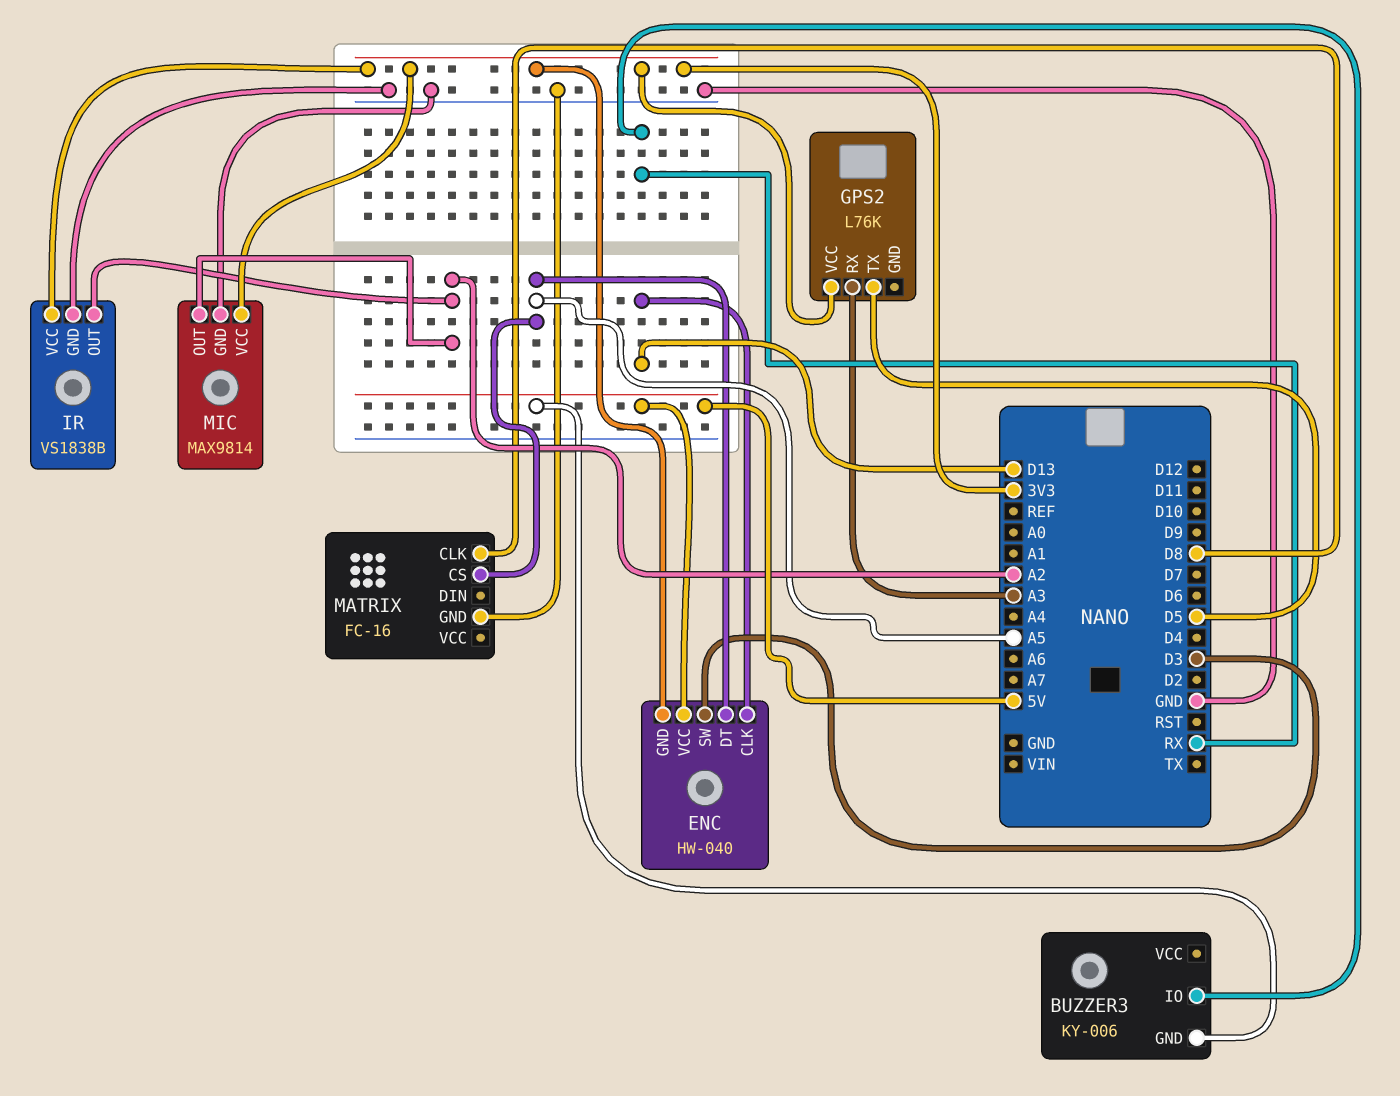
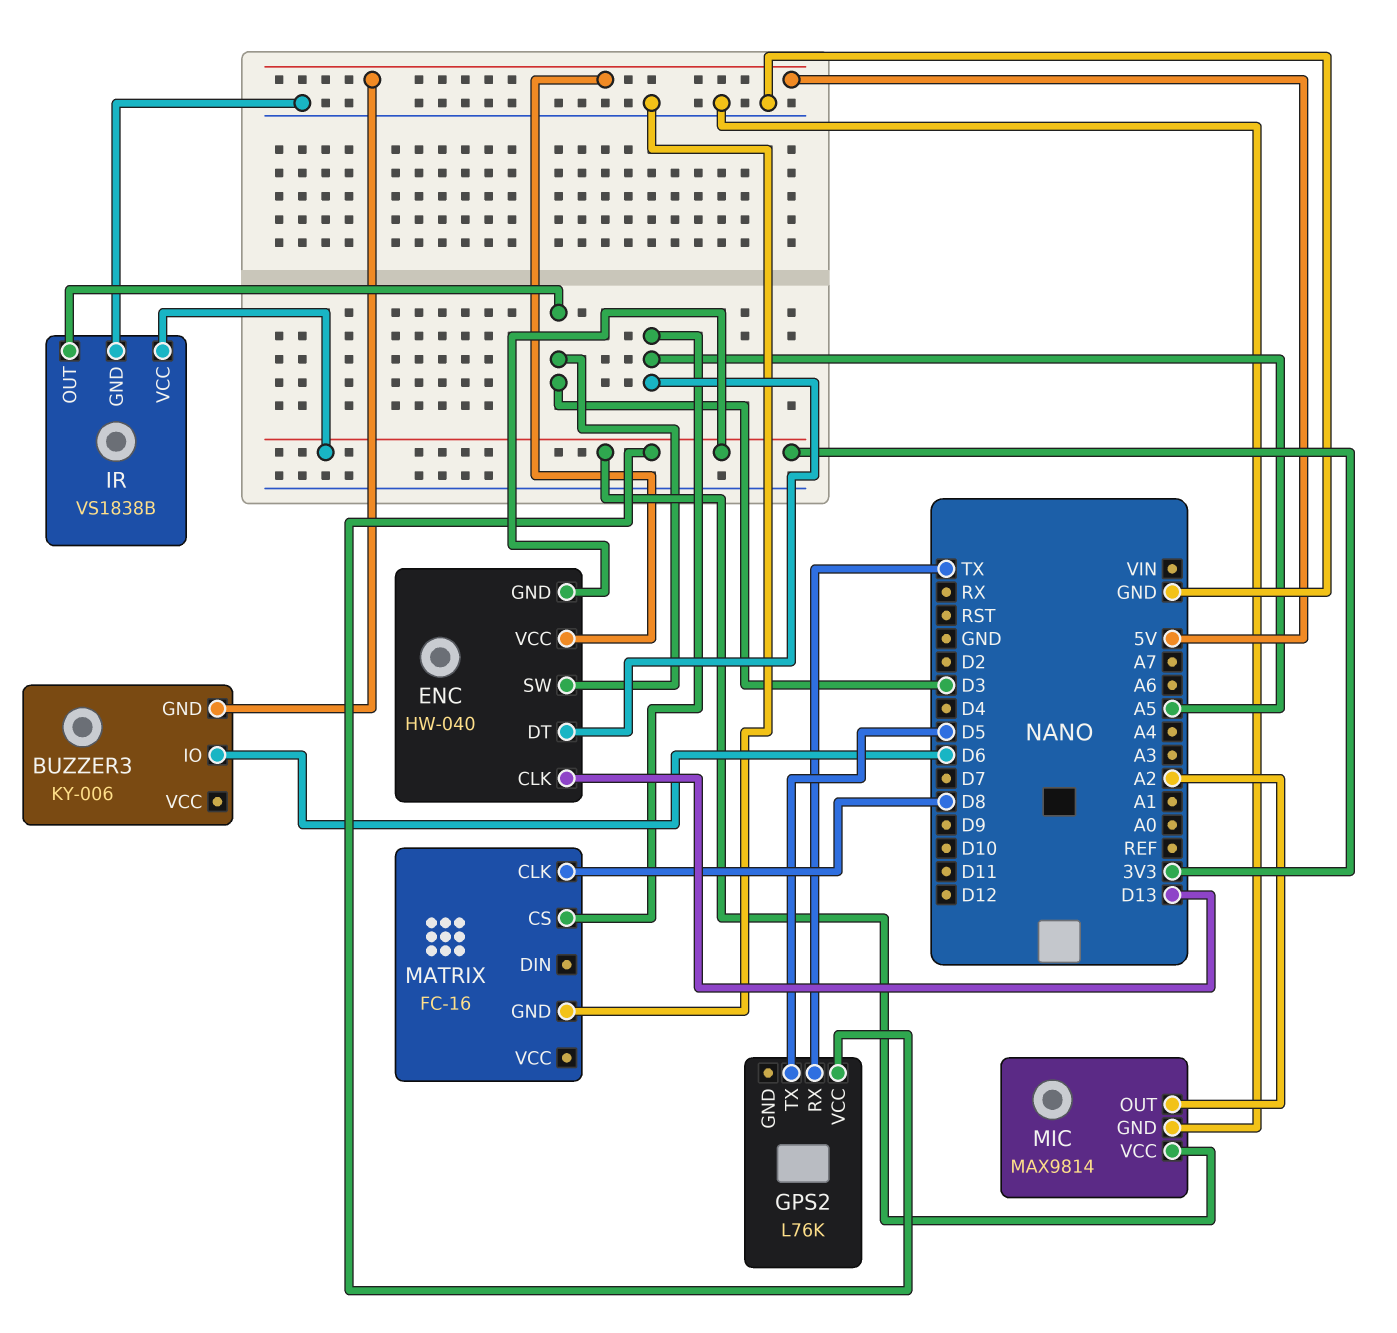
BUZZER3 pin IO: RX -> D6
GPS2 pin RX: A3 -> TX
IR pin OUT: A2 -> D3

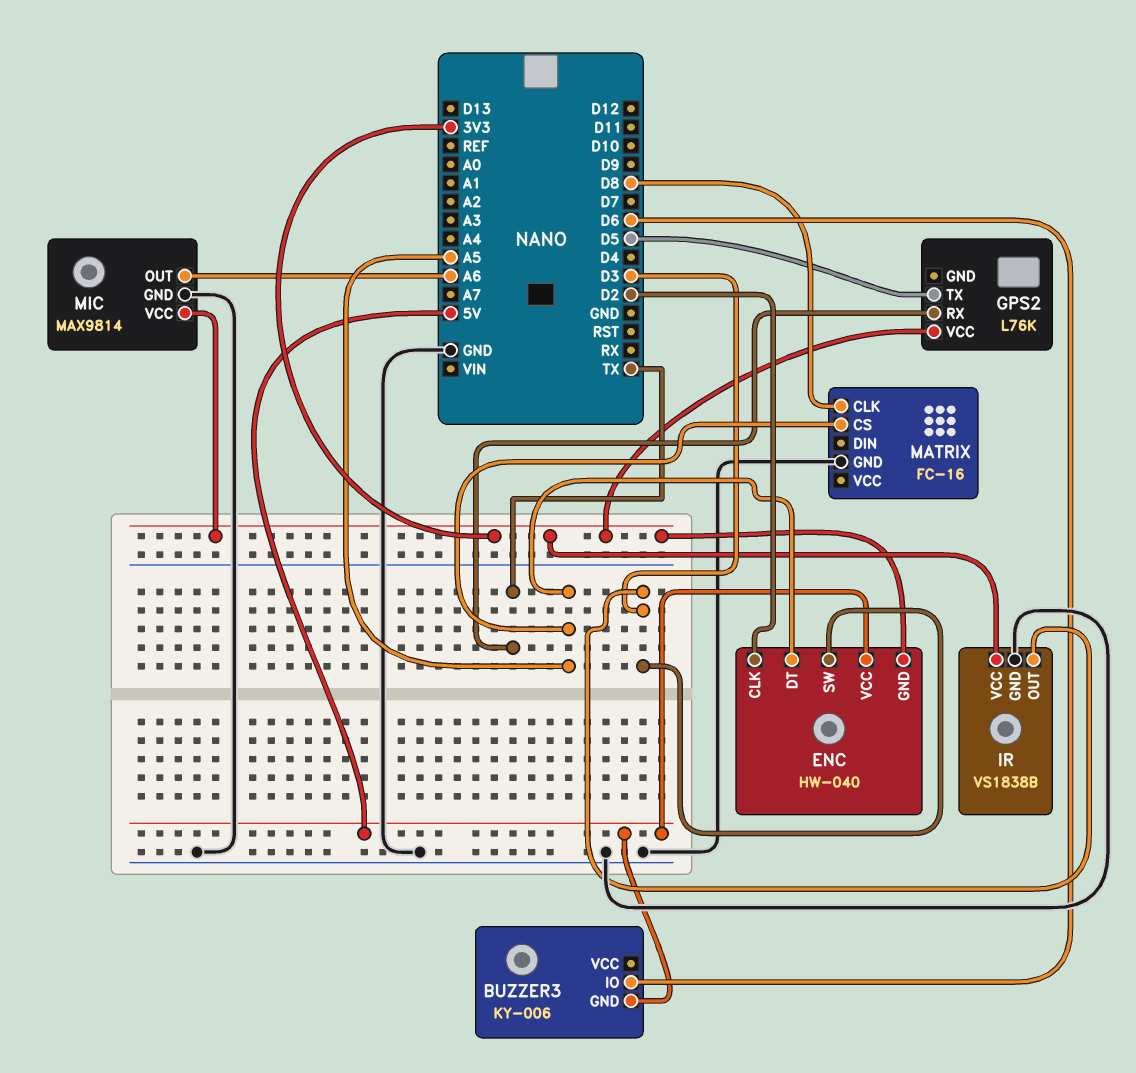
ENC pin CLK: D13 -> D2
MIC pin OUT: A2 -> A6

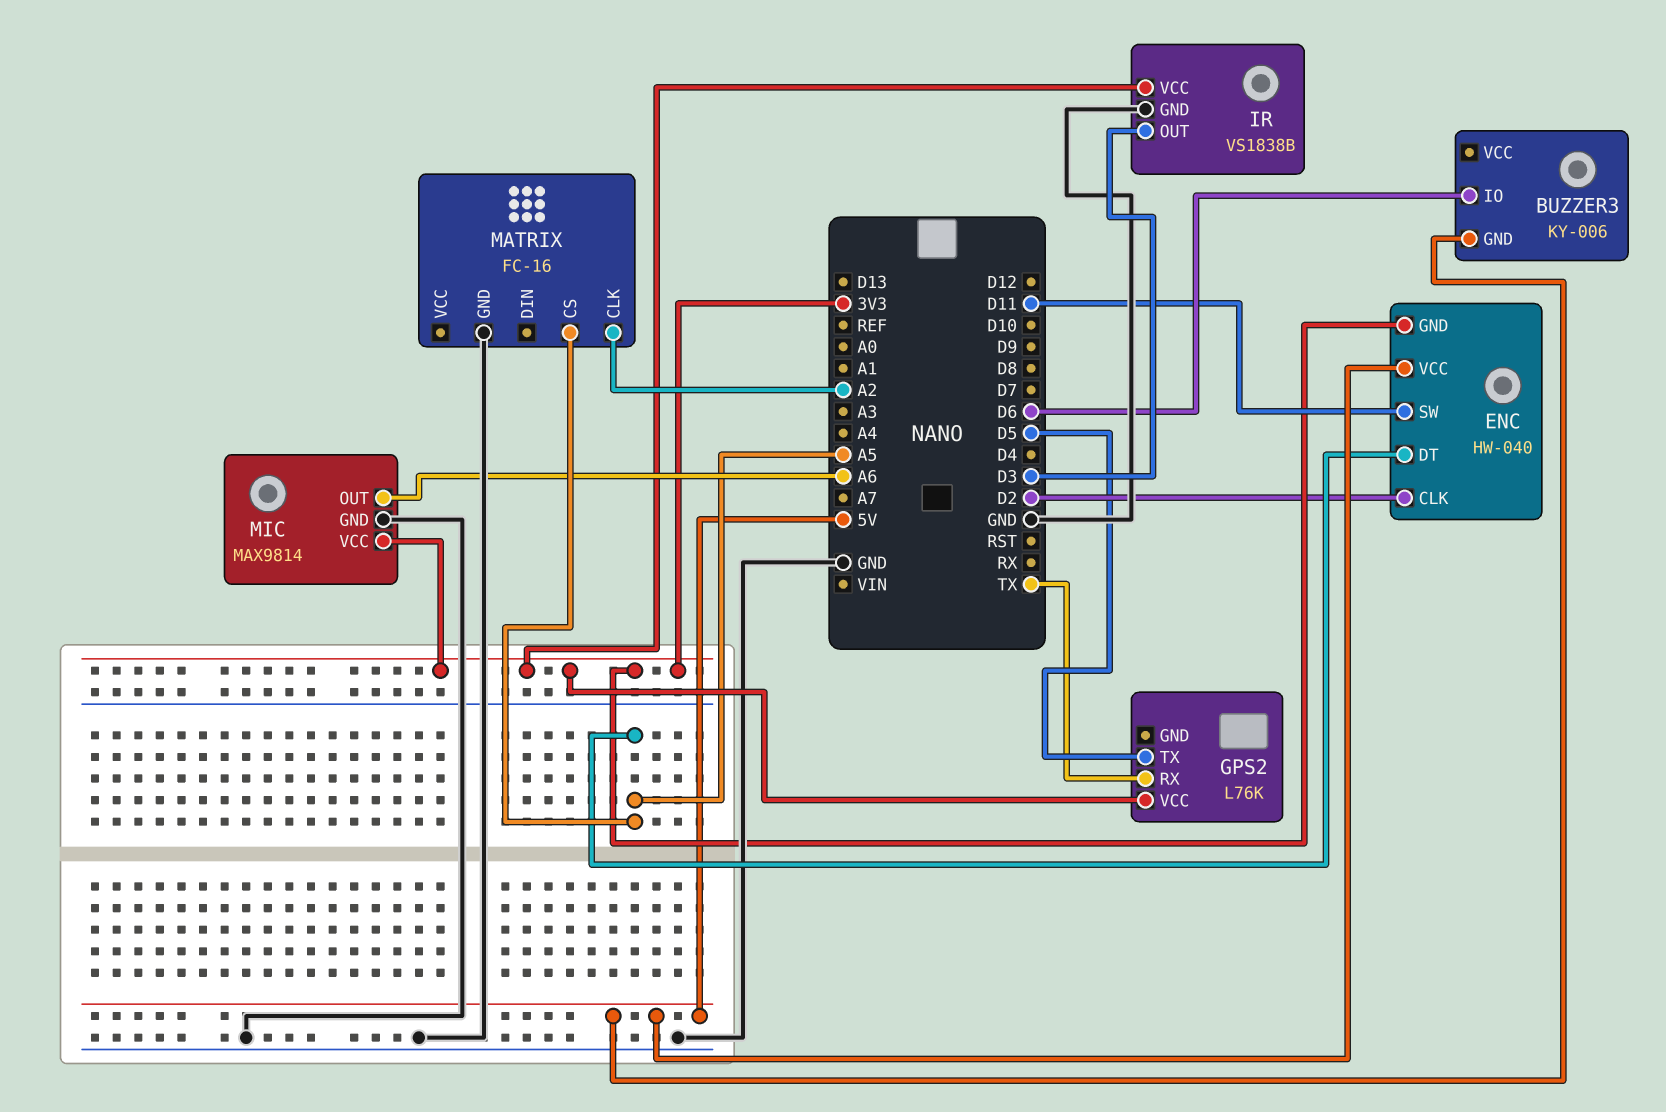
ENC pin SW: D3 -> D11
MATRIX pin CLK: D8 -> A2

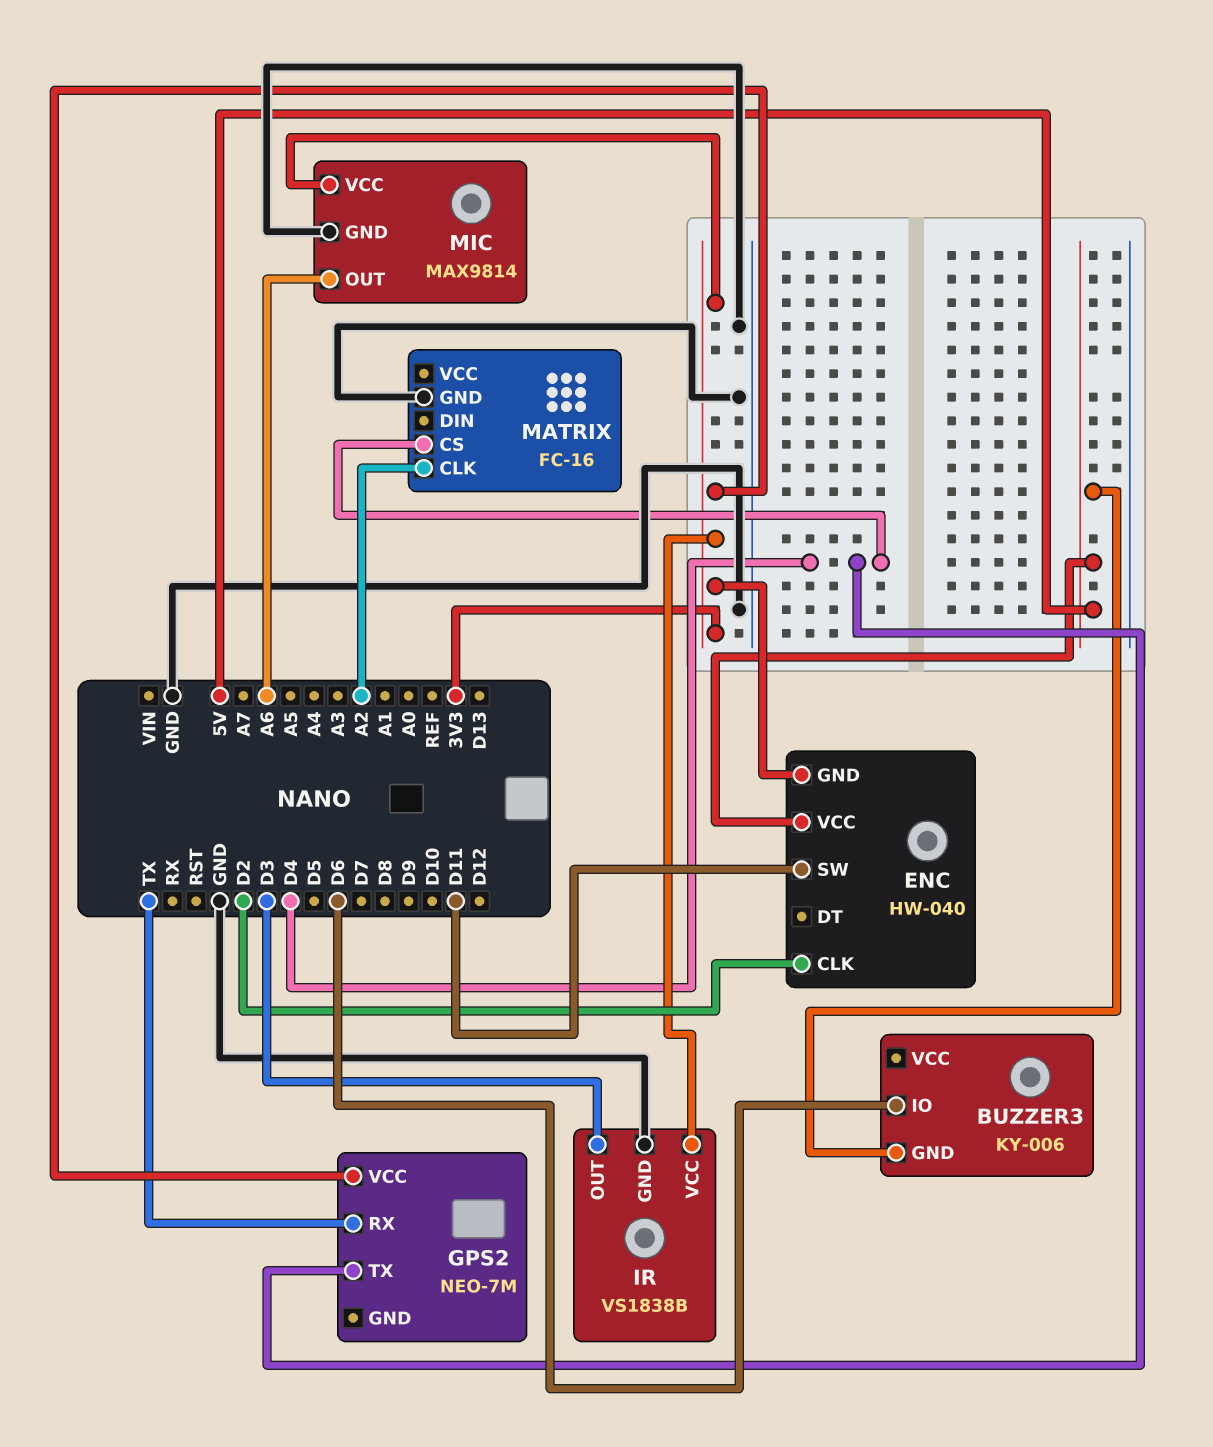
ENC pin DT: A5 -> none
GPS2: L76K -> NEO-7M
GPS2 pin TX: D5 -> D4
MATRIX pin CS: A5 -> D4

